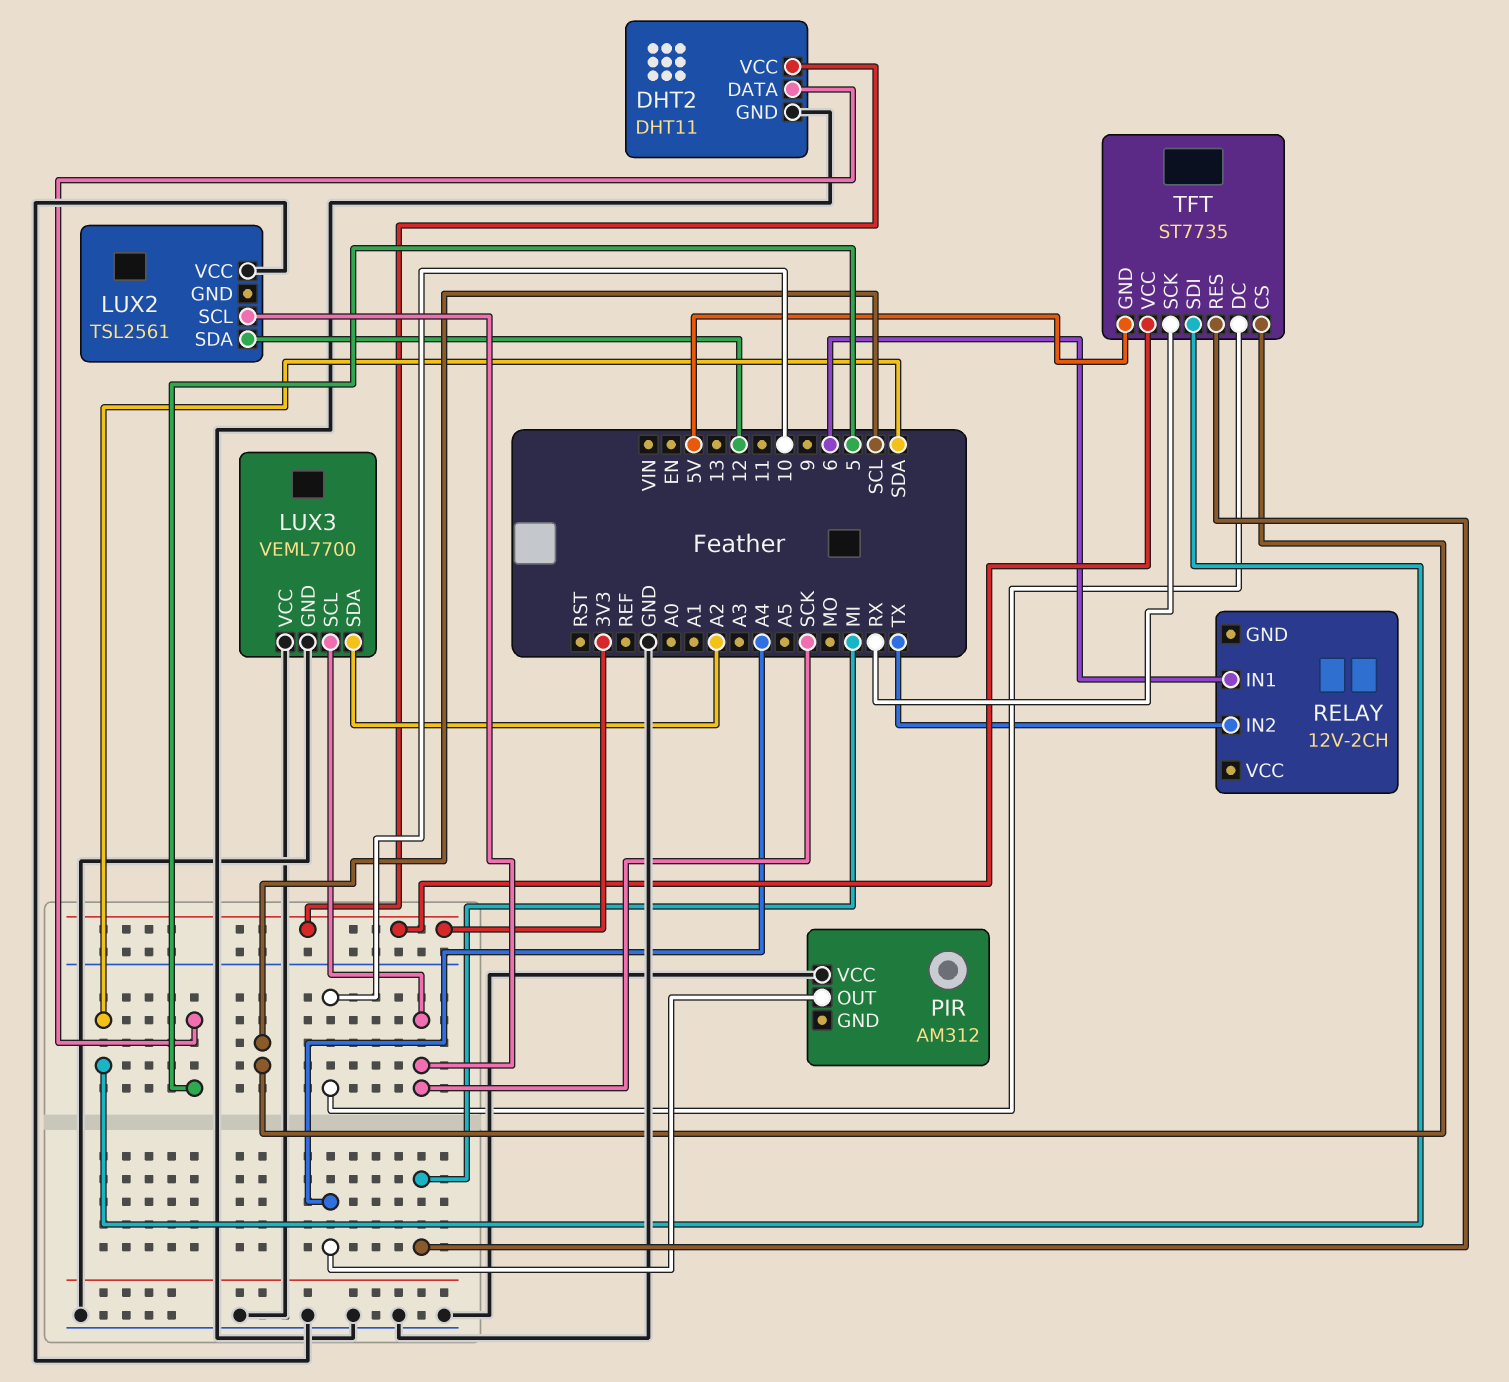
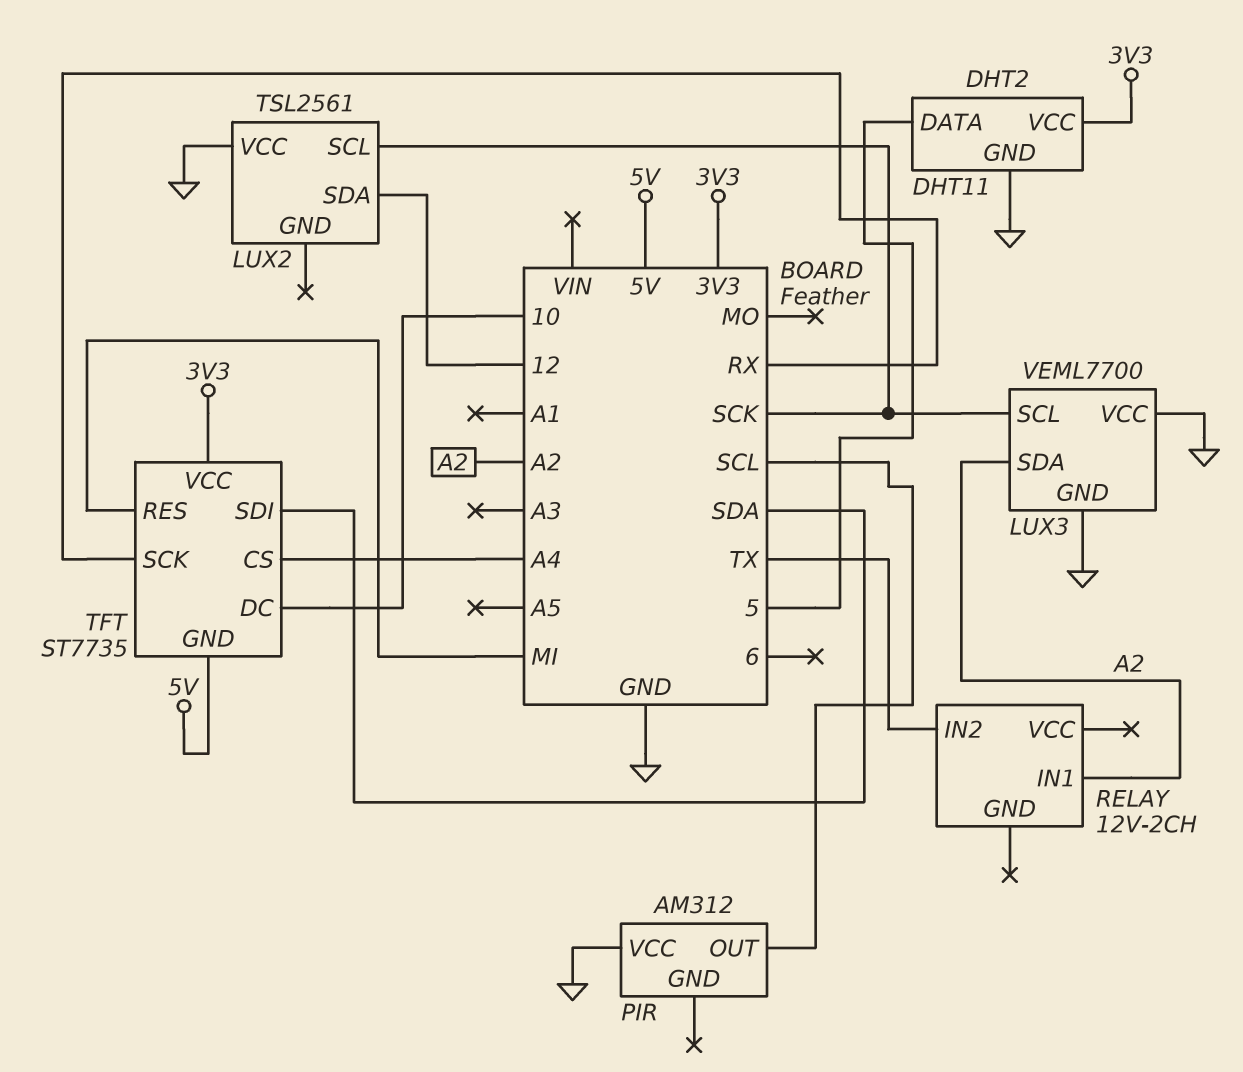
PIR pin OUT: A4 -> SCL
RELAY pin IN1: 6 -> A2
TFT pin CS: SCL -> A4

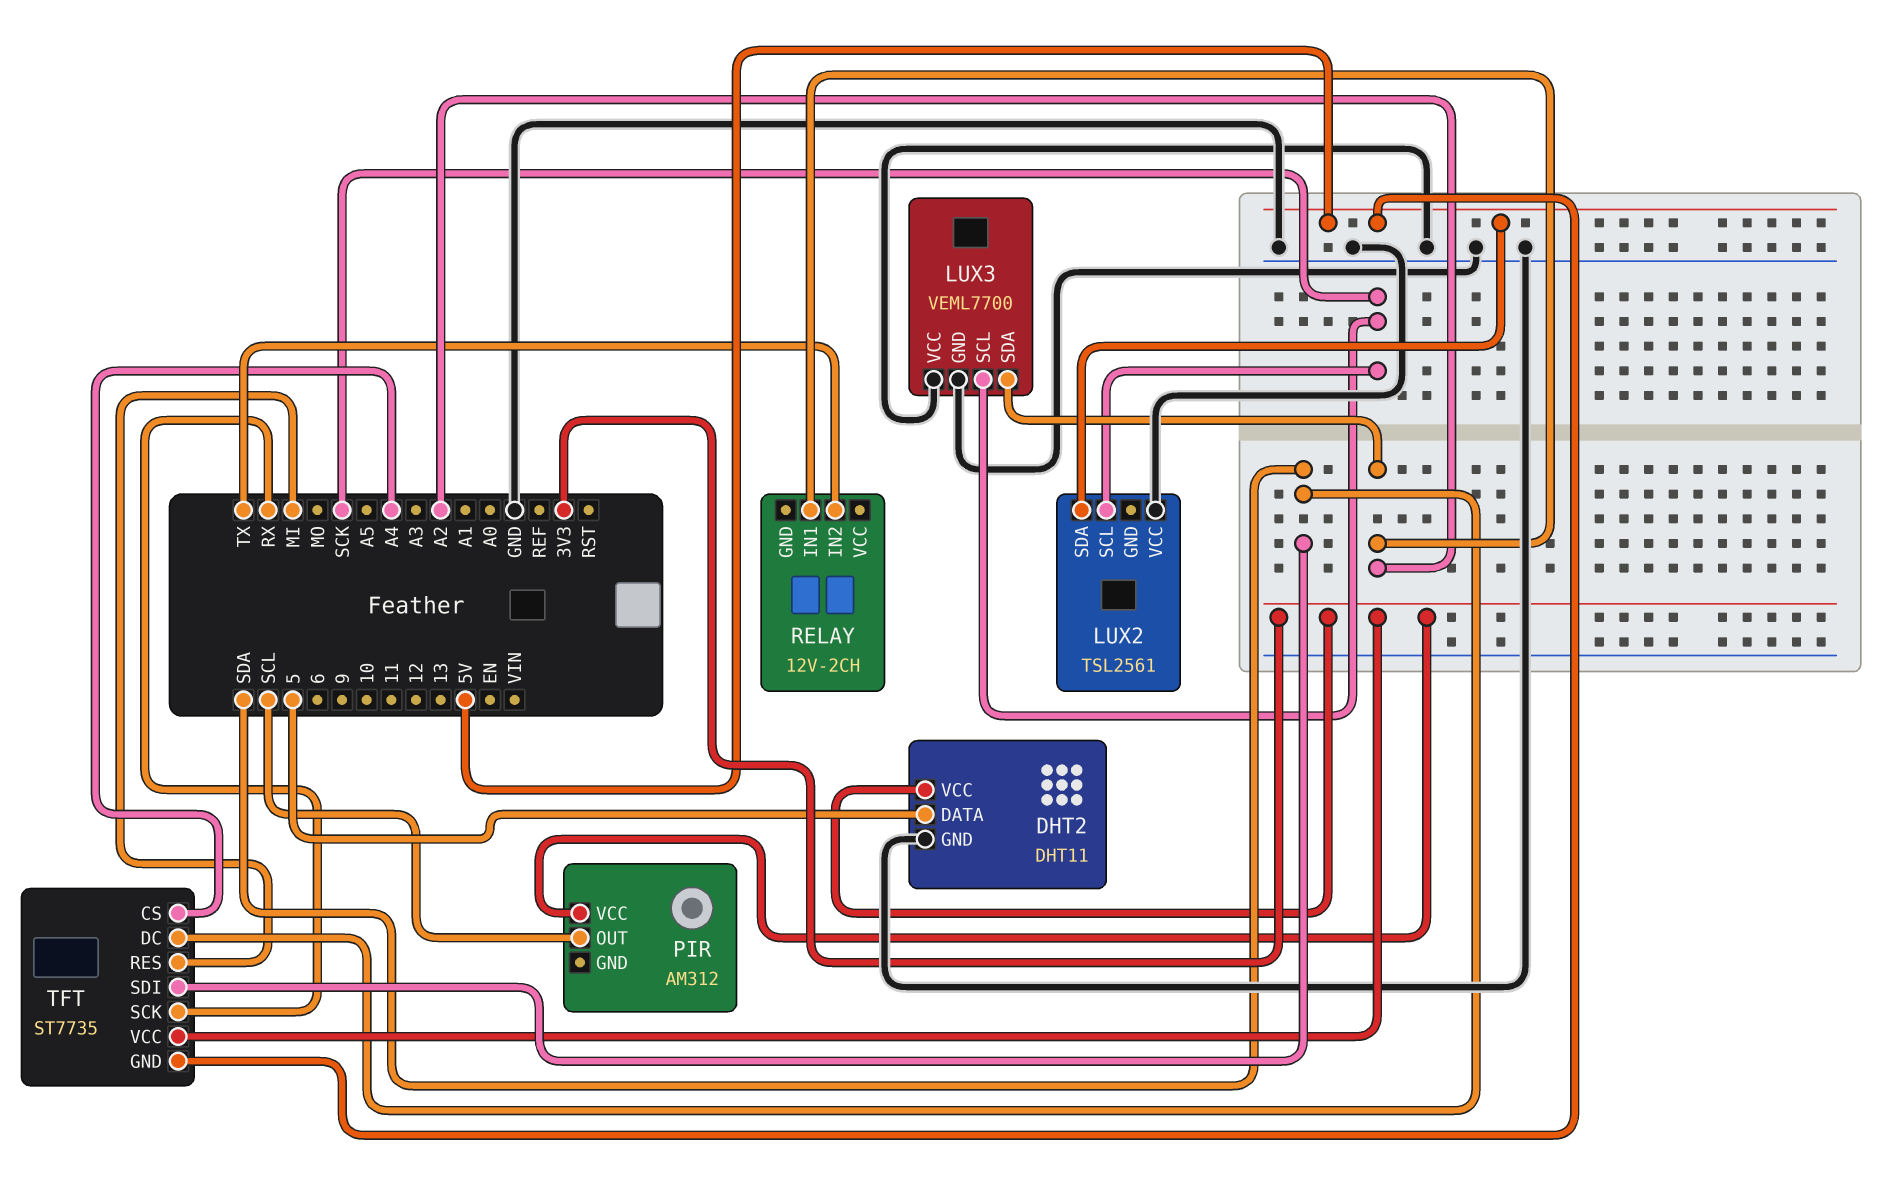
LUX2 pin SDA: 12 -> 5V
PIR pin VCC: GND -> 3V3
TFT pin DC: 10 -> SDA

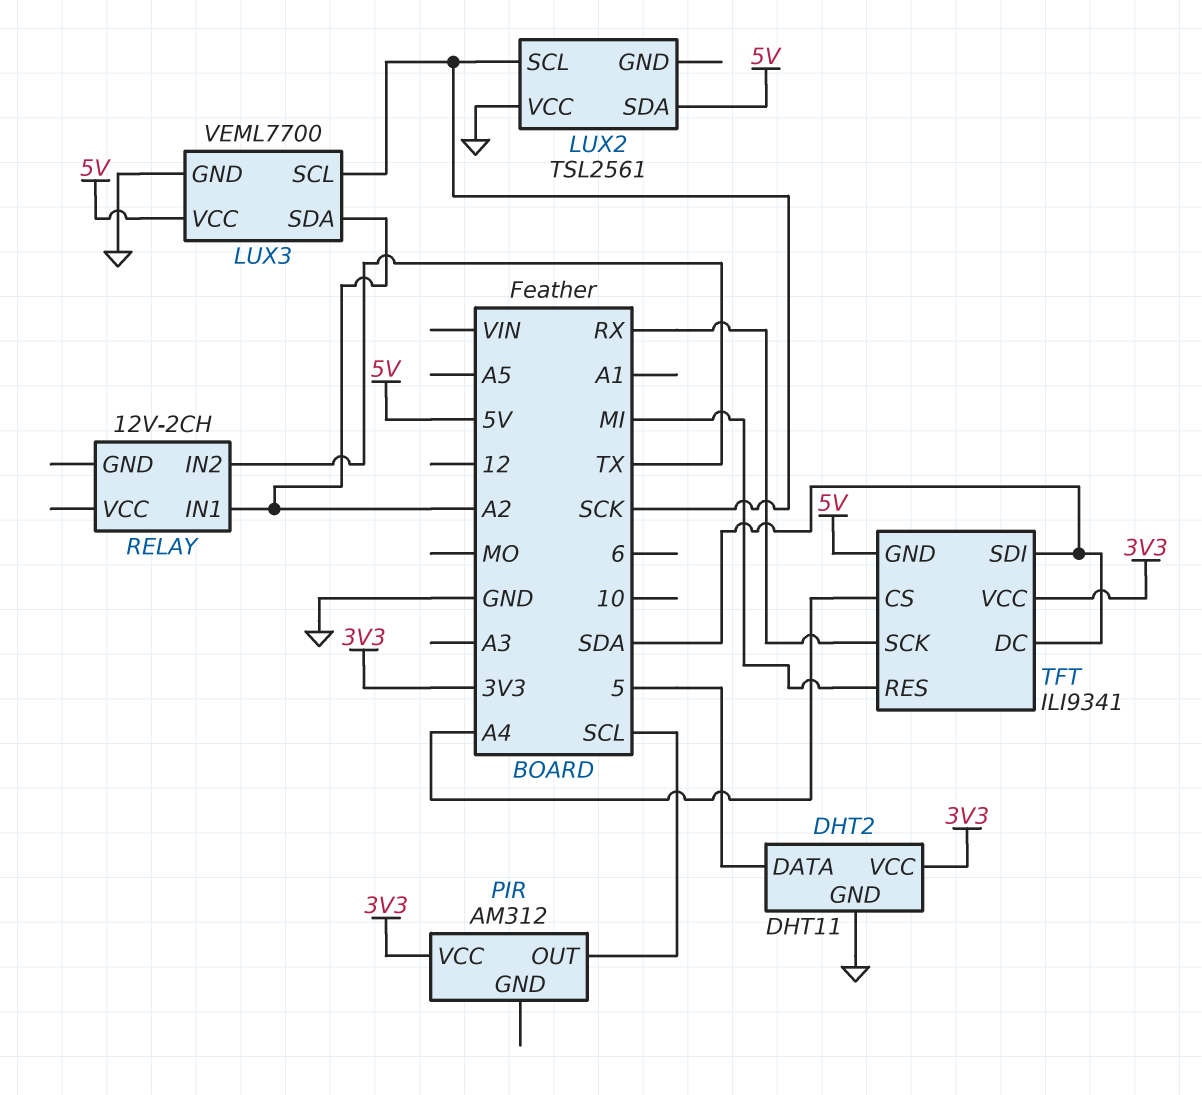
LUX3 pin VCC: GND -> 5V
TFT: ST7735 -> ILI9341

